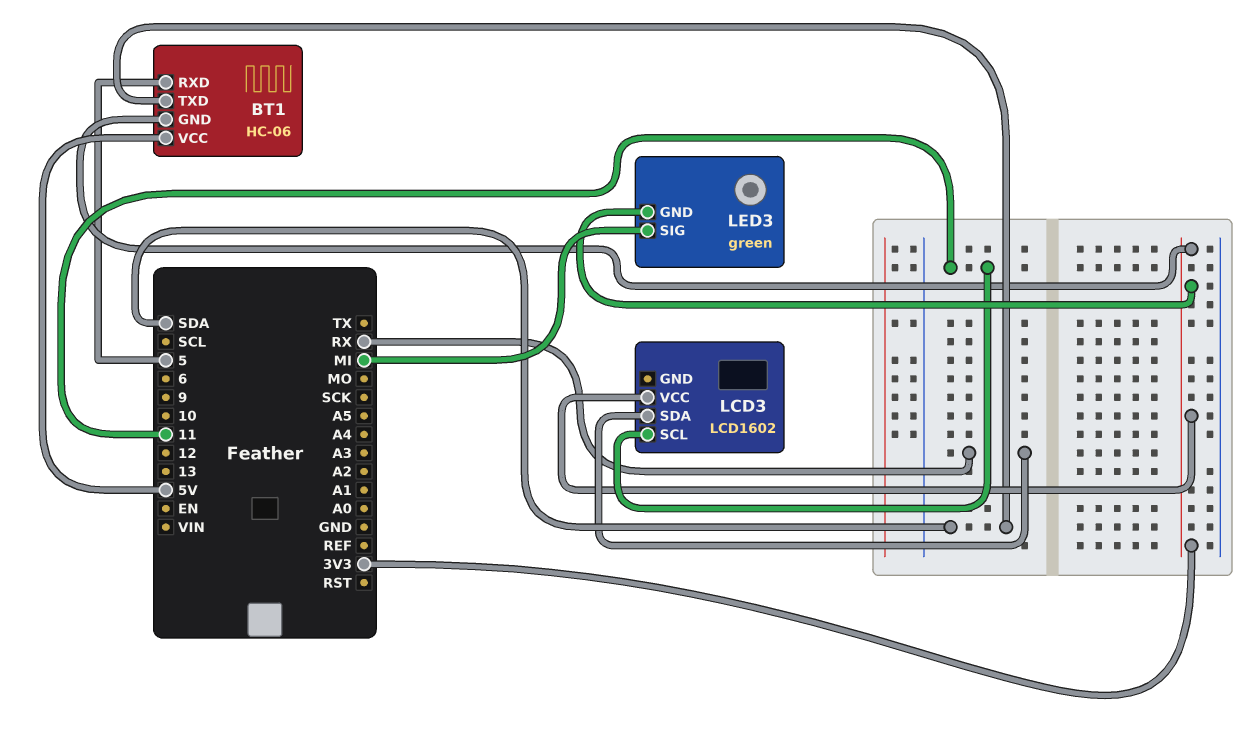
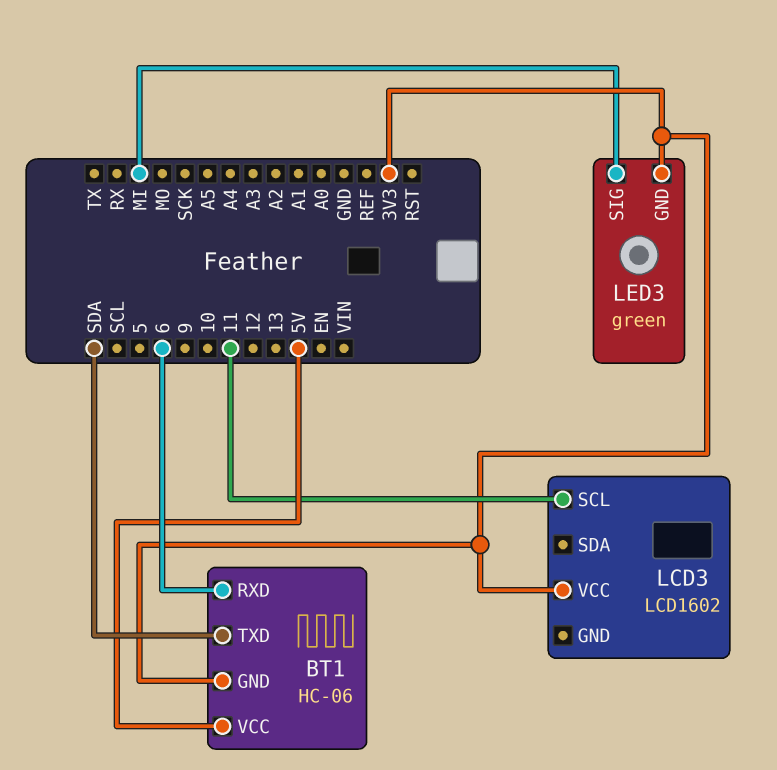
BT1 pin RXD: 5 -> 6
LCD3 pin SDA: RX -> none

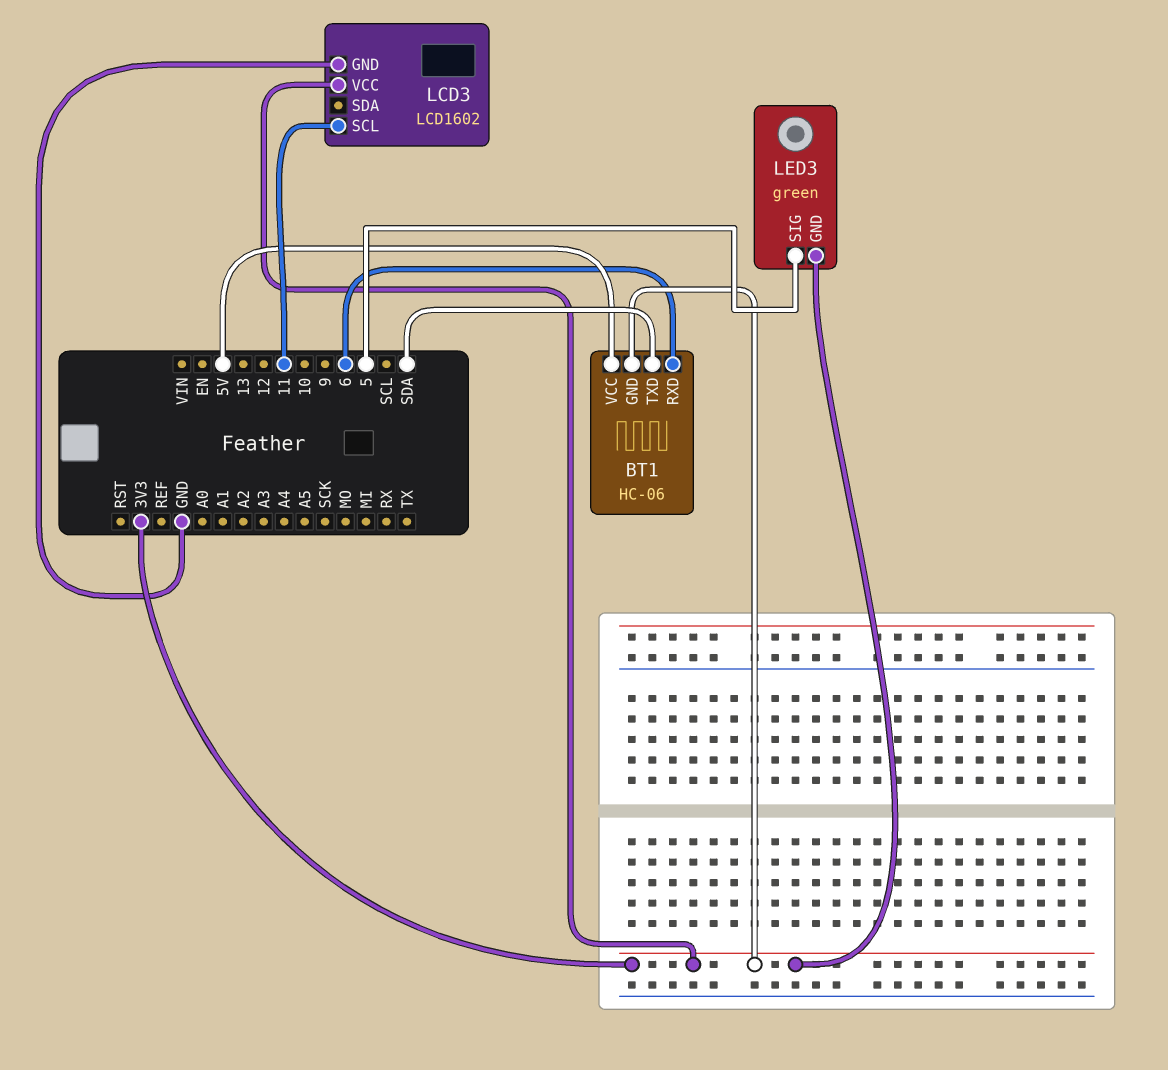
LCD3 pin GND: none -> GND
LED3 pin SIG: MI -> 5

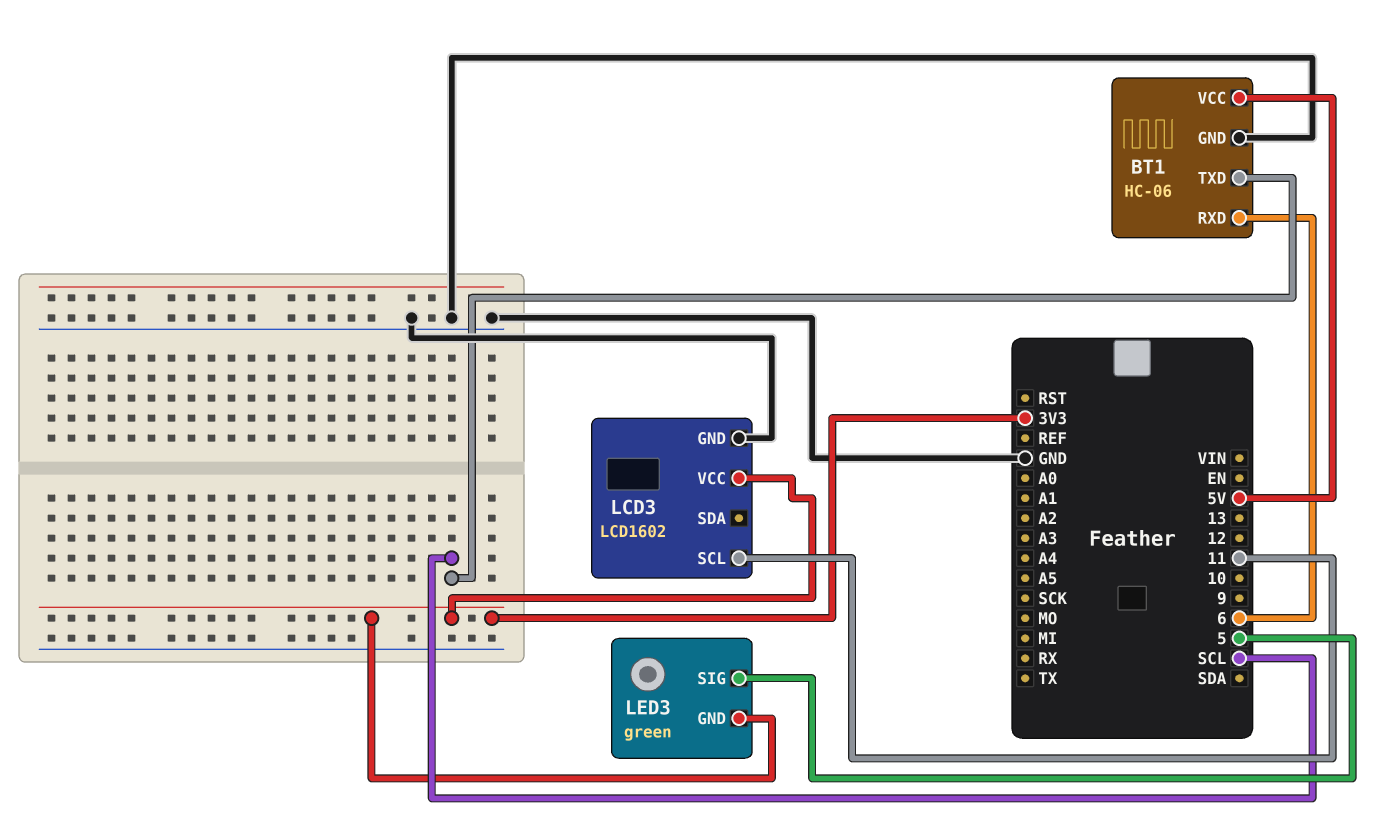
BT1 pin GND: 3V3 -> GND
BT1 pin TXD: SDA -> SCL

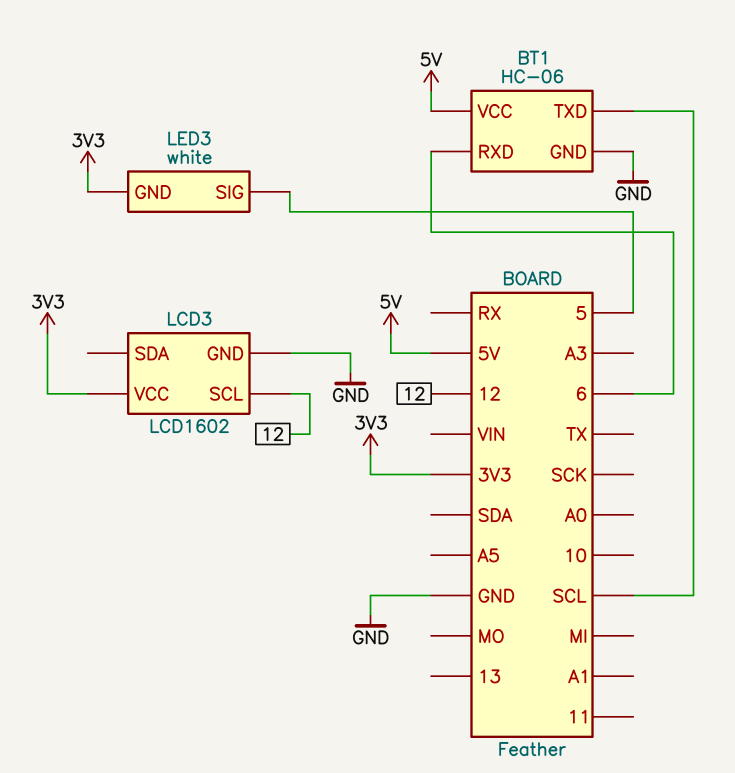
LCD3 pin SCL: 11 -> 12
LED3: green -> white

